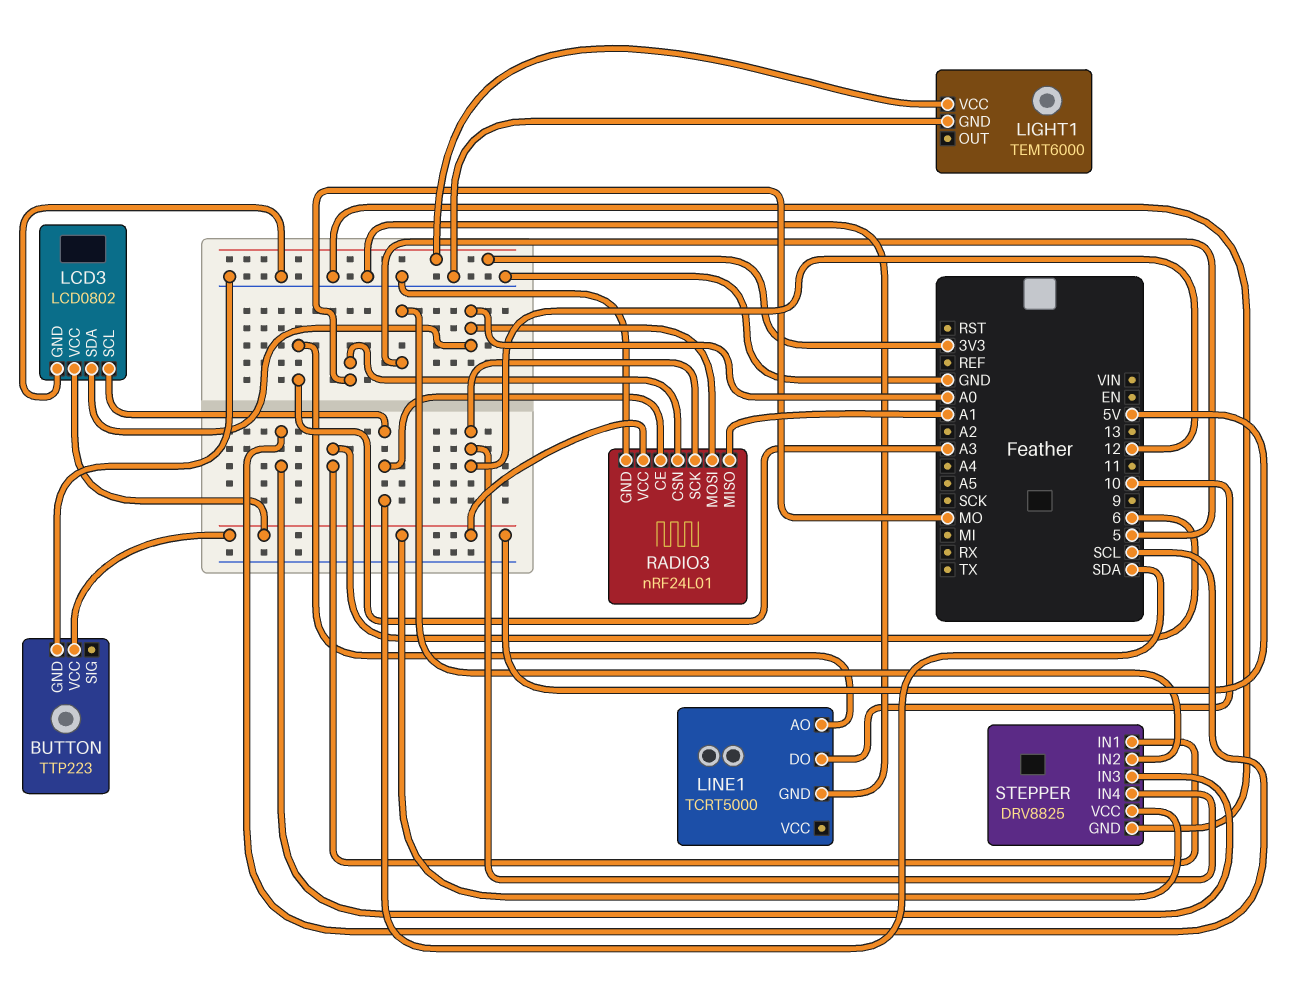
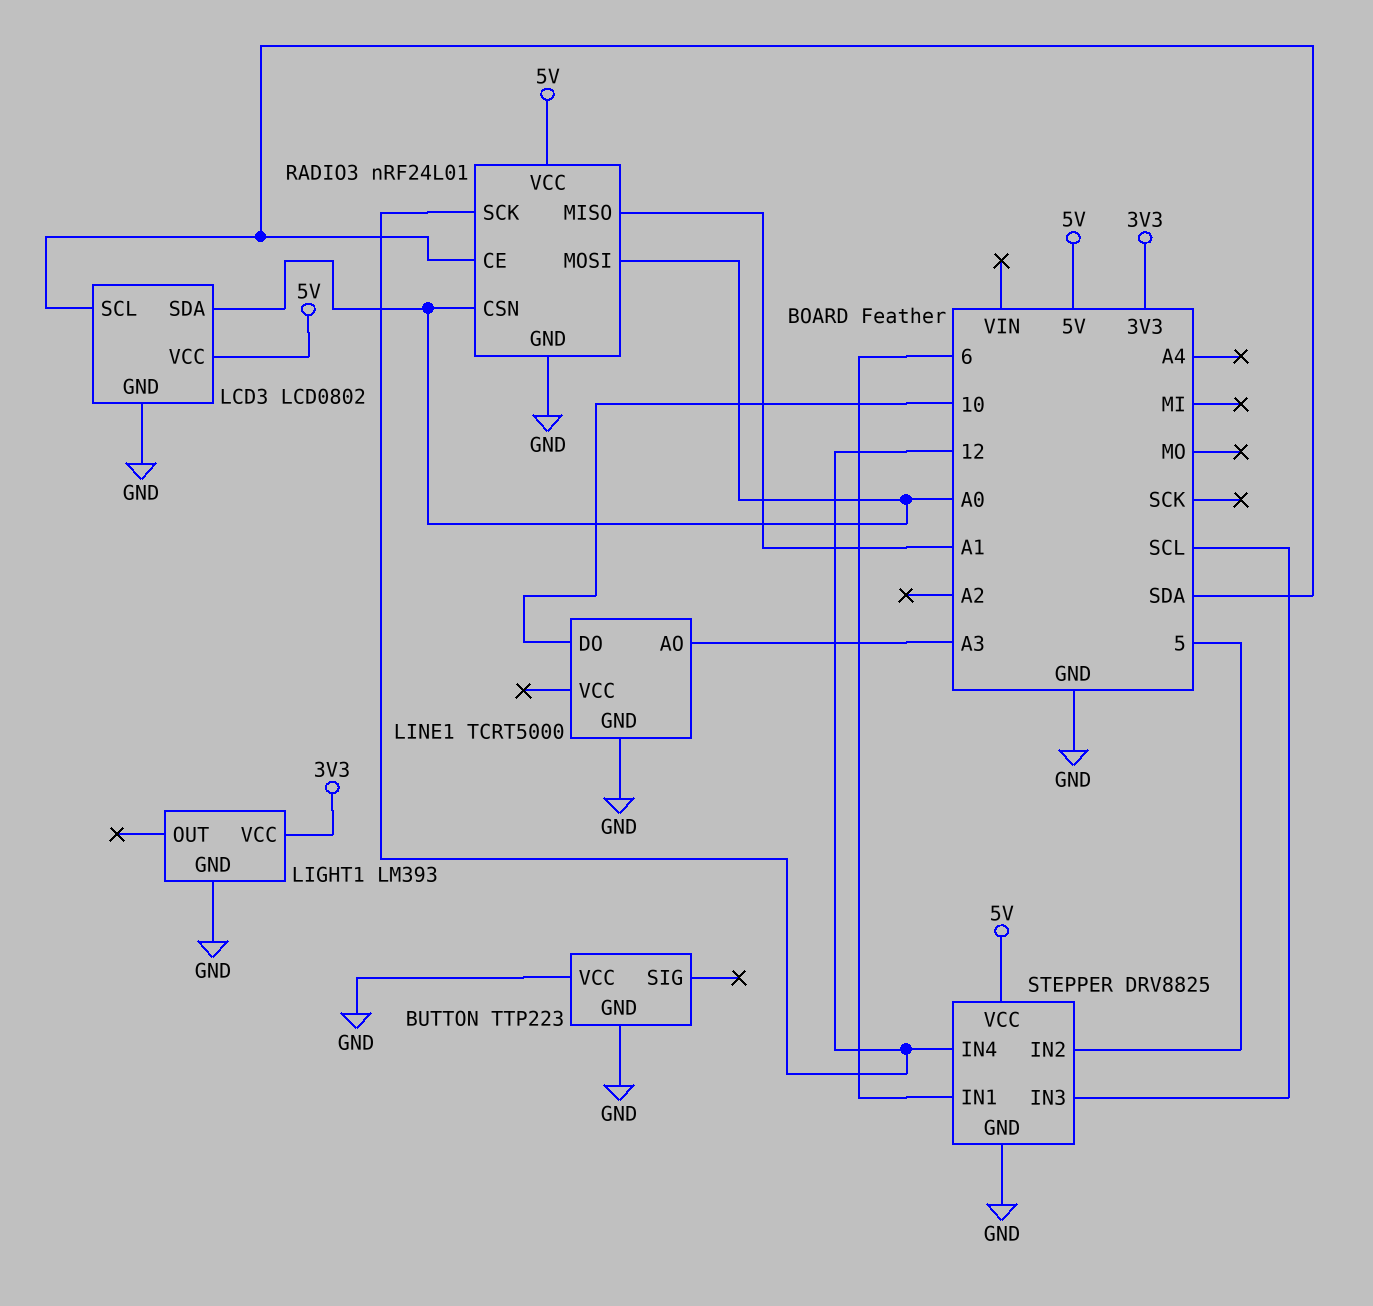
BUTTON pin VCC: 5V -> GND
LIGHT1: TEMT6000 -> LM393
RADIO3 pin CSN: MO -> A0

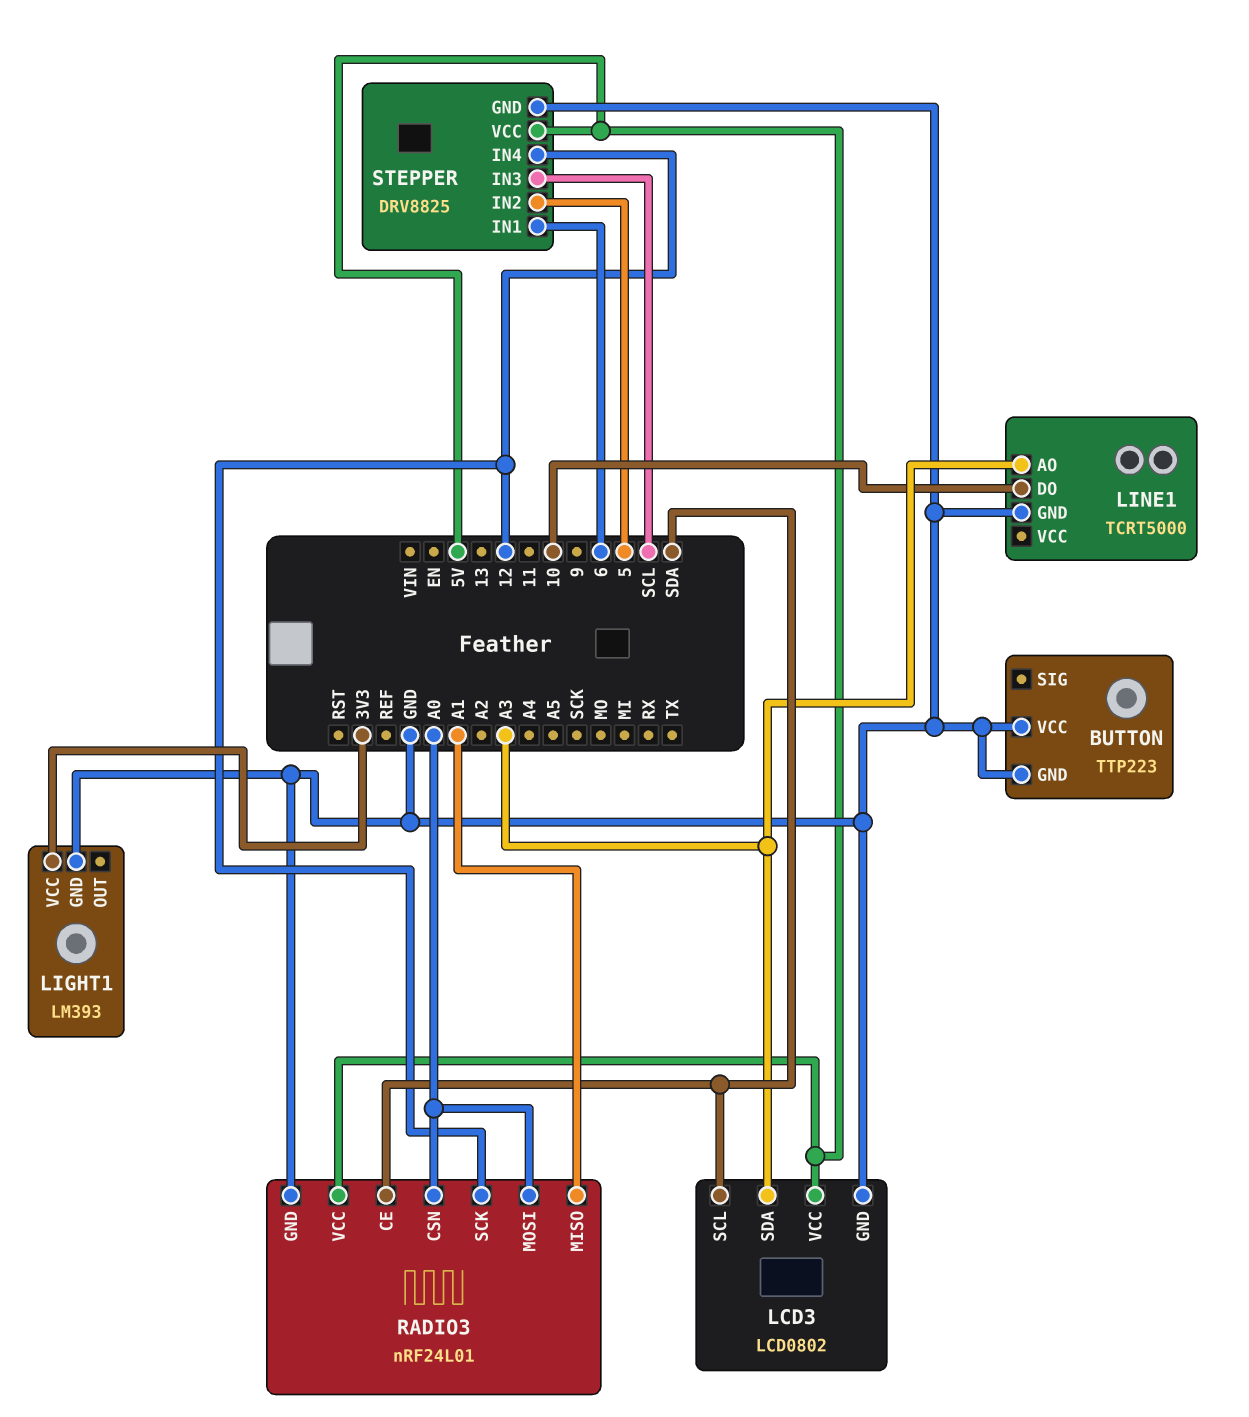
LCD3 pin SDA: A0 -> A3

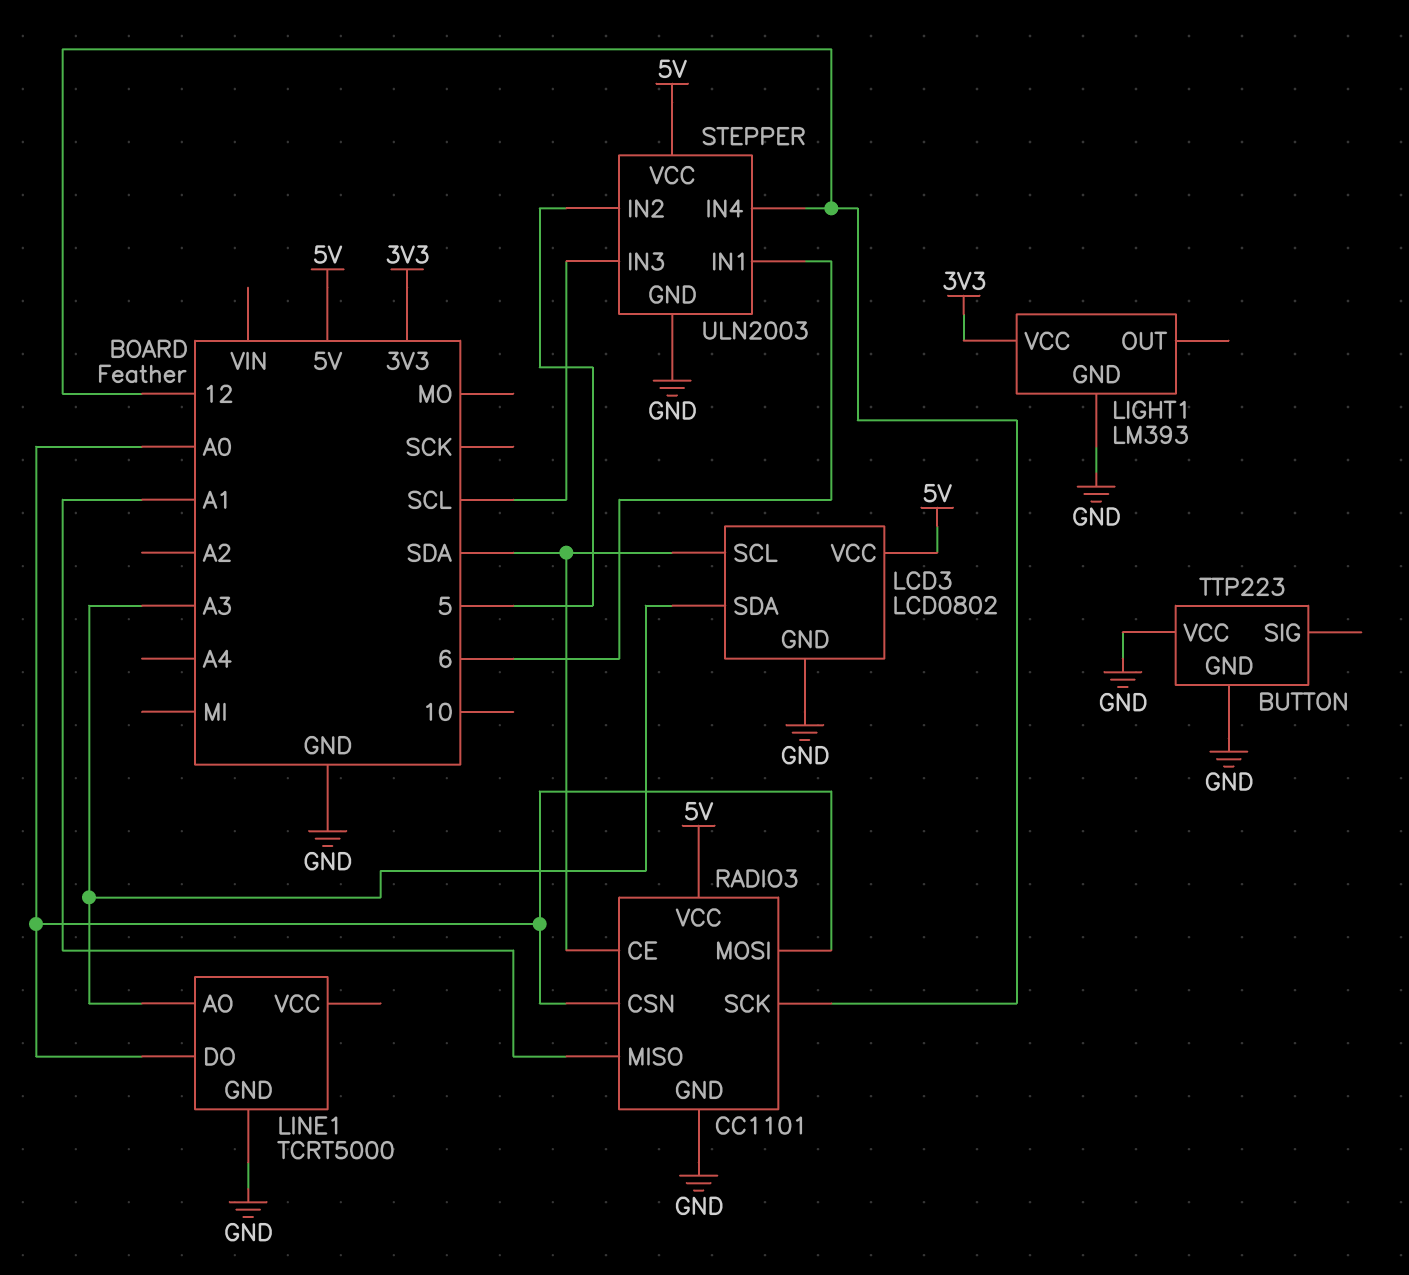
LINE1 pin DO: 10 -> A0
RADIO3: nRF24L01 -> CC1101
STEPPER: DRV8825 -> ULN2003

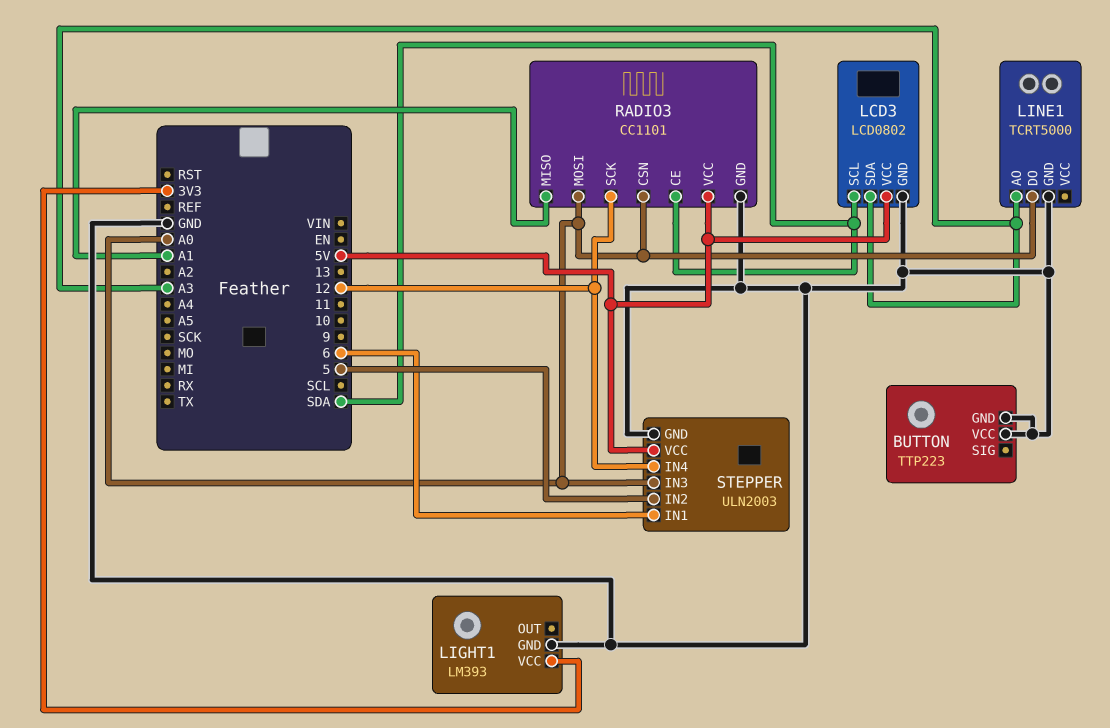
STEPPER pin IN3: SCL -> A0

